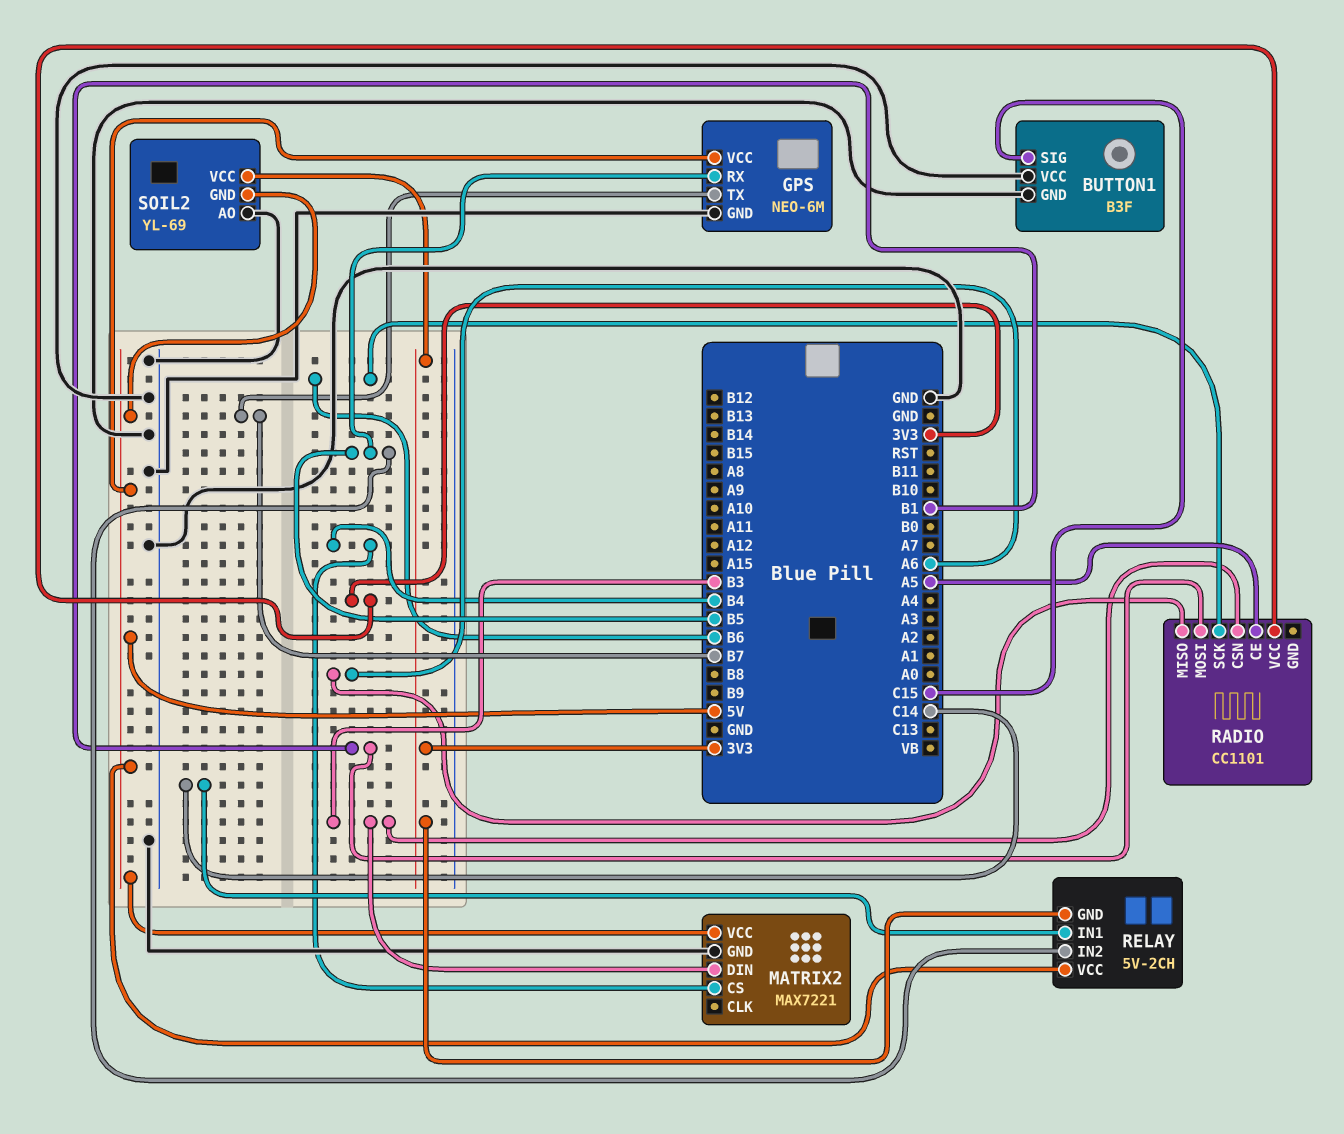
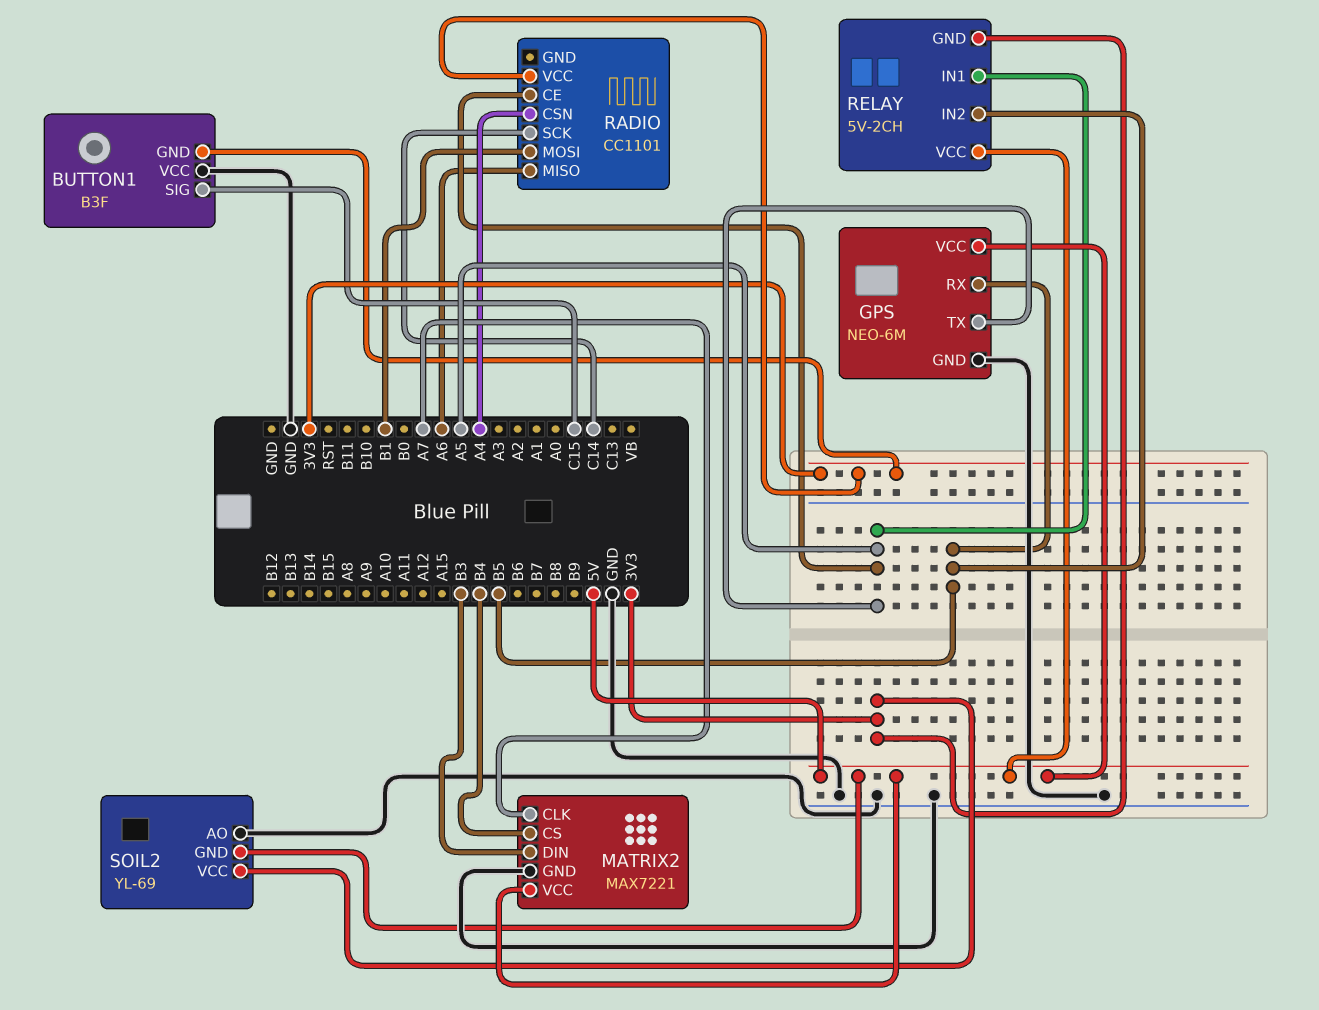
BUTTON1 pin GND: GND -> 3V3
GPS pin TX: B7 -> A5
MATRIX2 pin CLK: none -> A7
RADIO pin CSN: B3 -> A4
RADIO pin SCK: B6 -> C14
RELAY pin IN1: C14 -> A5

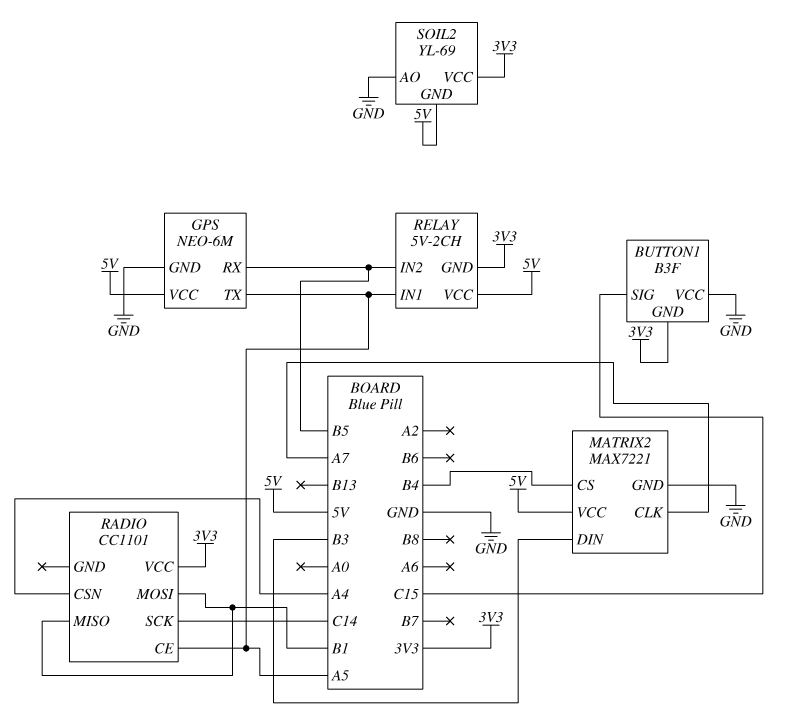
RADIO pin MISO: A6 -> B1

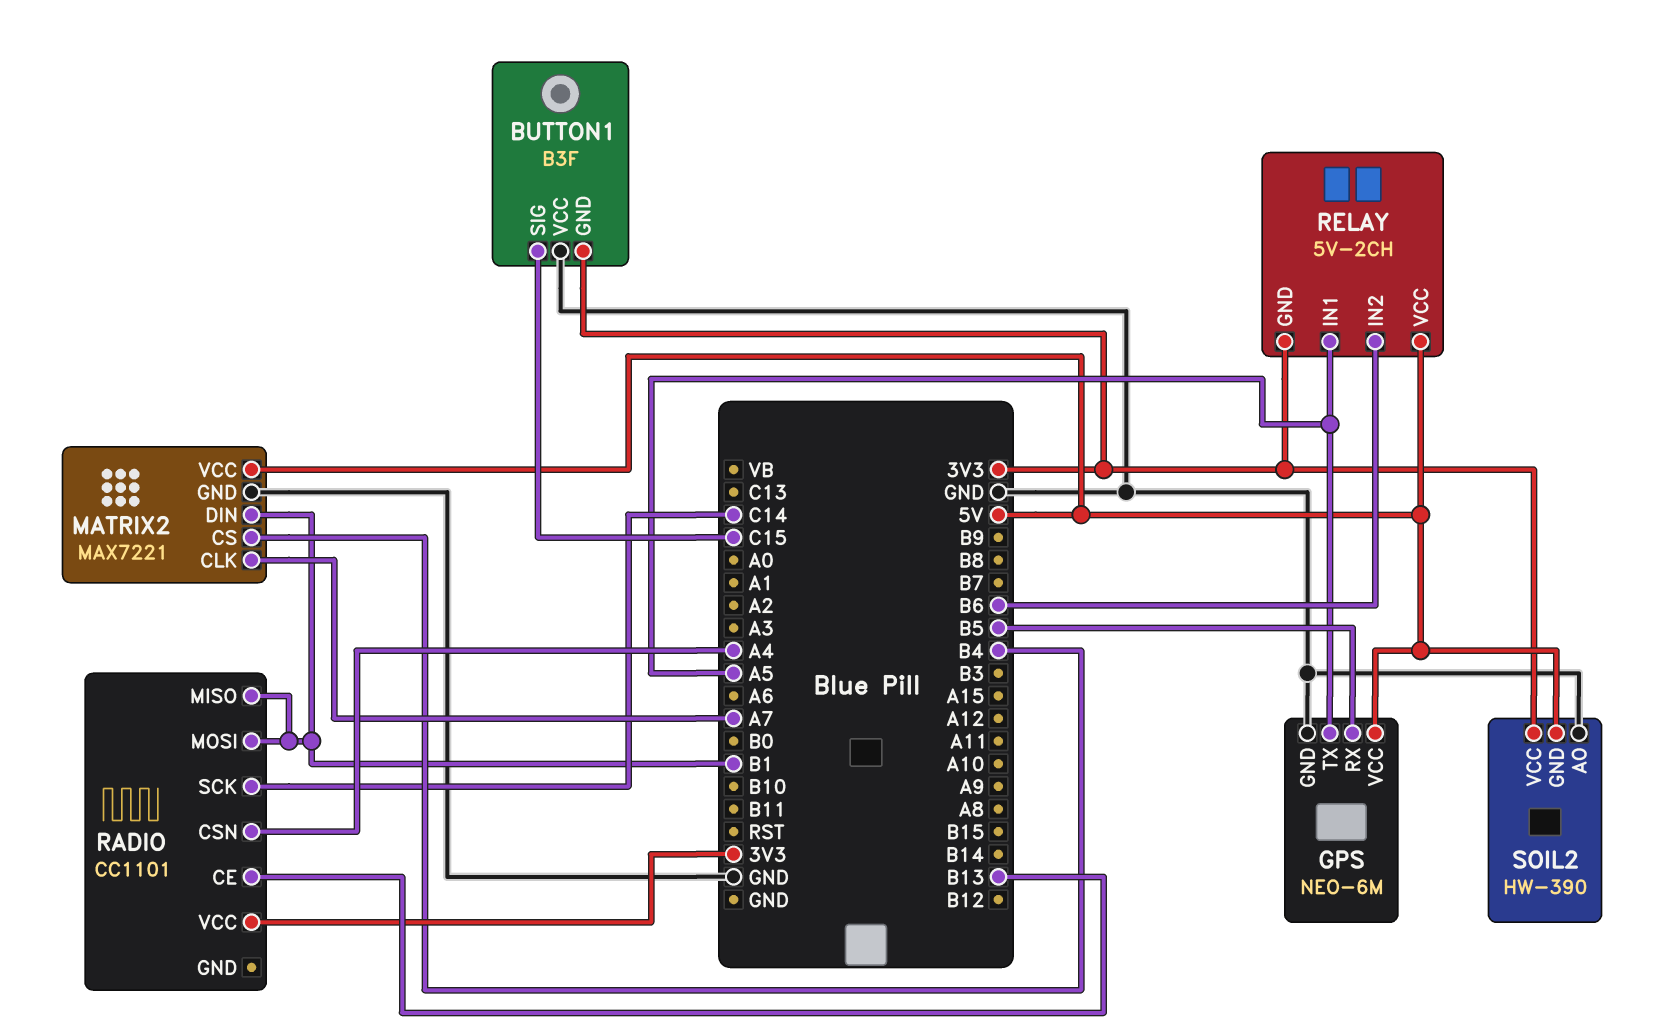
MATRIX2 pin DIN: B3 -> B1
RADIO pin CE: A5 -> B13
RELAY pin IN2: B5 -> B6
SOIL2: YL-69 -> HW-390

